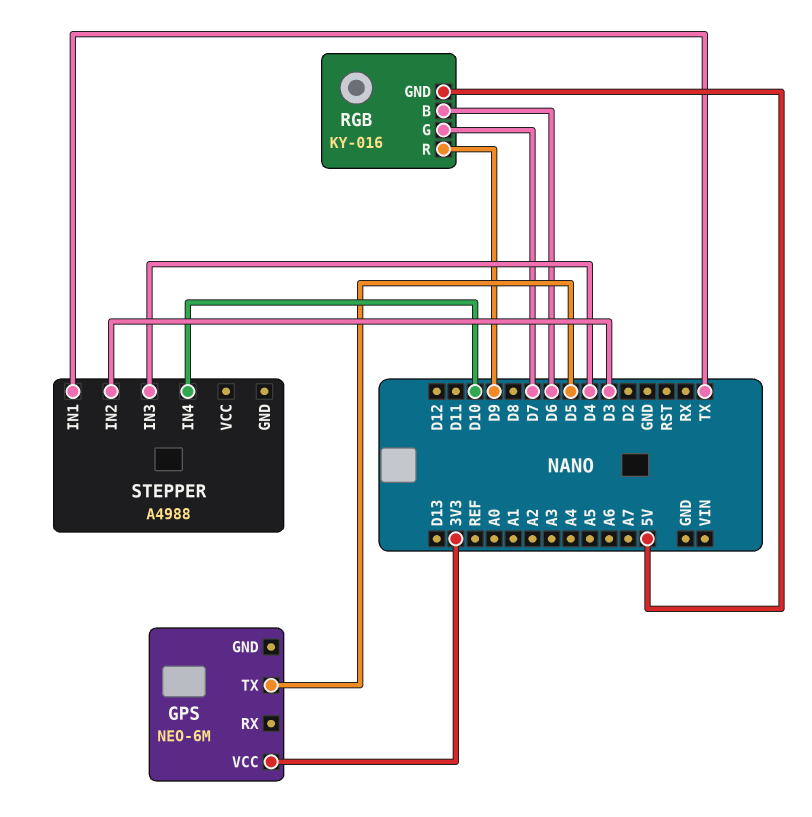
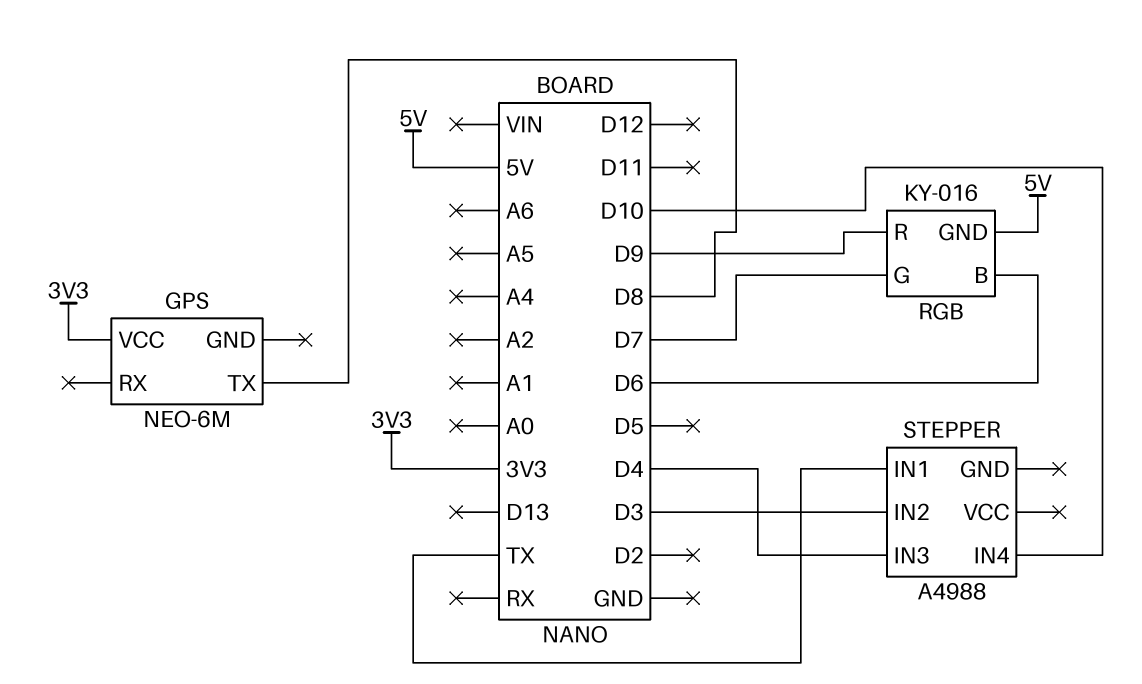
GPS pin TX: D5 -> D8

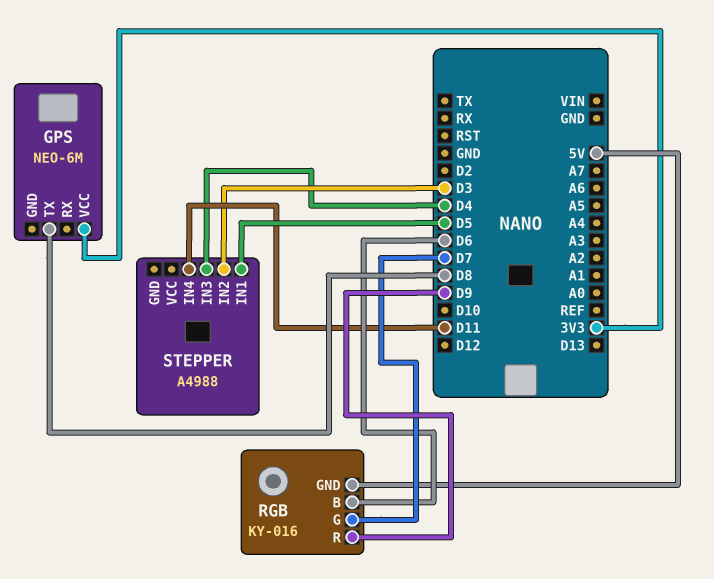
STEPPER pin IN1: TX -> D5
STEPPER pin IN4: D10 -> D11

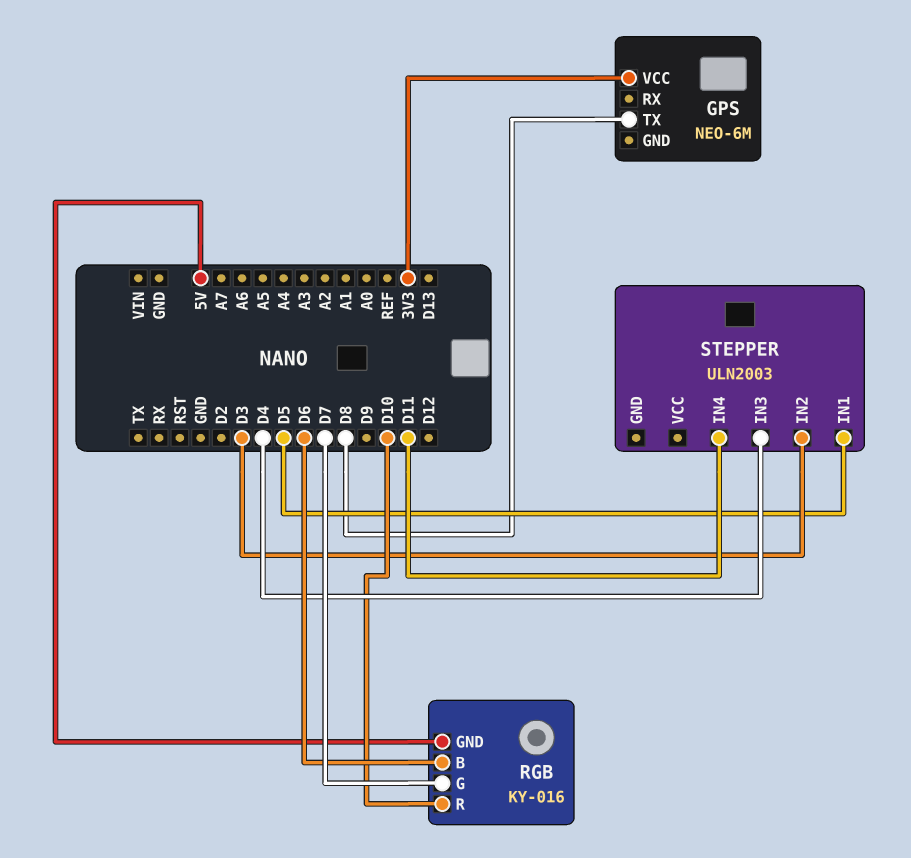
RGB pin R: D9 -> D10
STEPPER: A4988 -> ULN2003

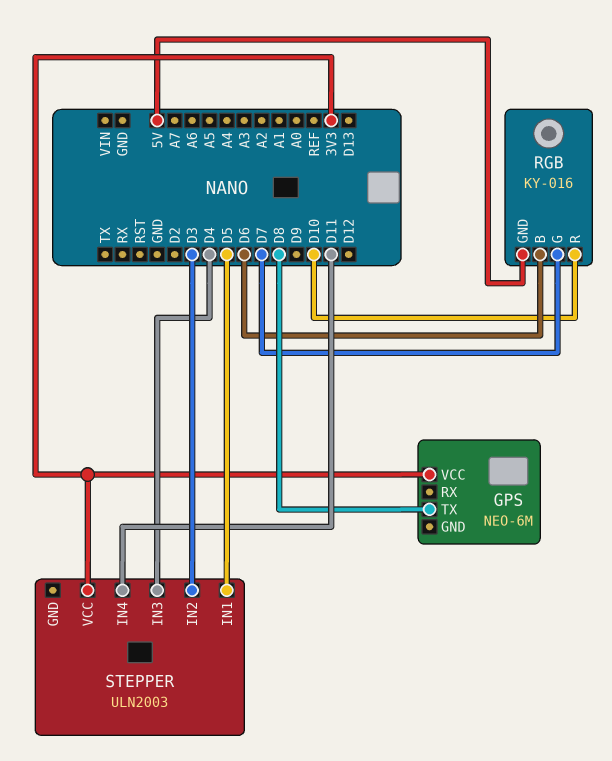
STEPPER pin VCC: none -> 3V3

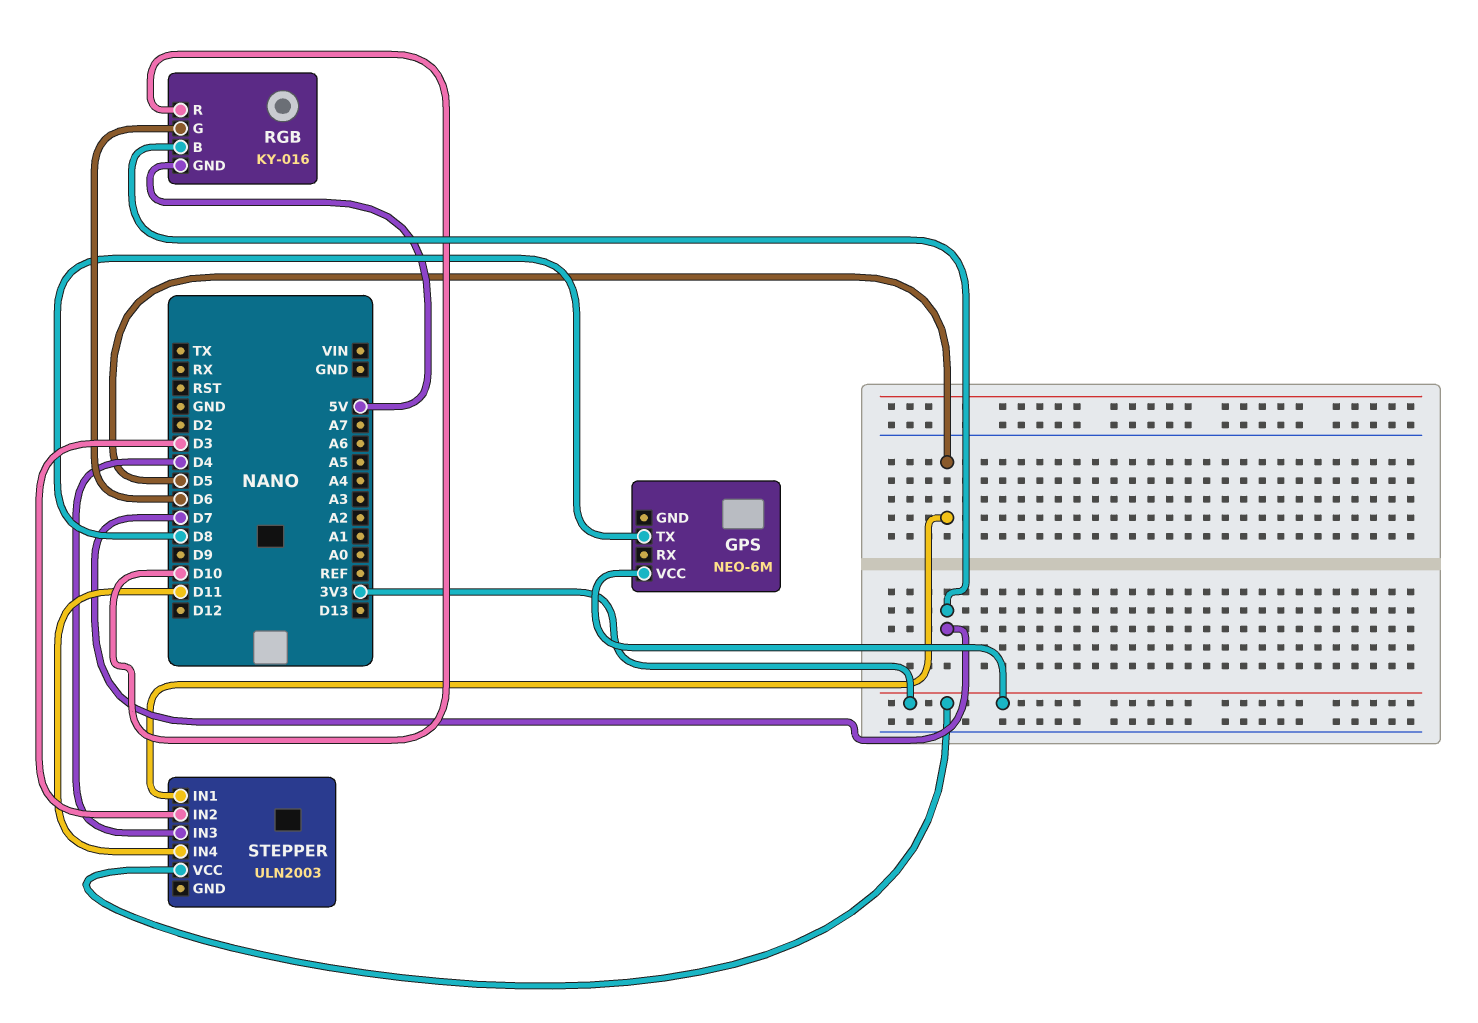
RGB pin B: D6 -> D7
RGB pin G: D7 -> D6

